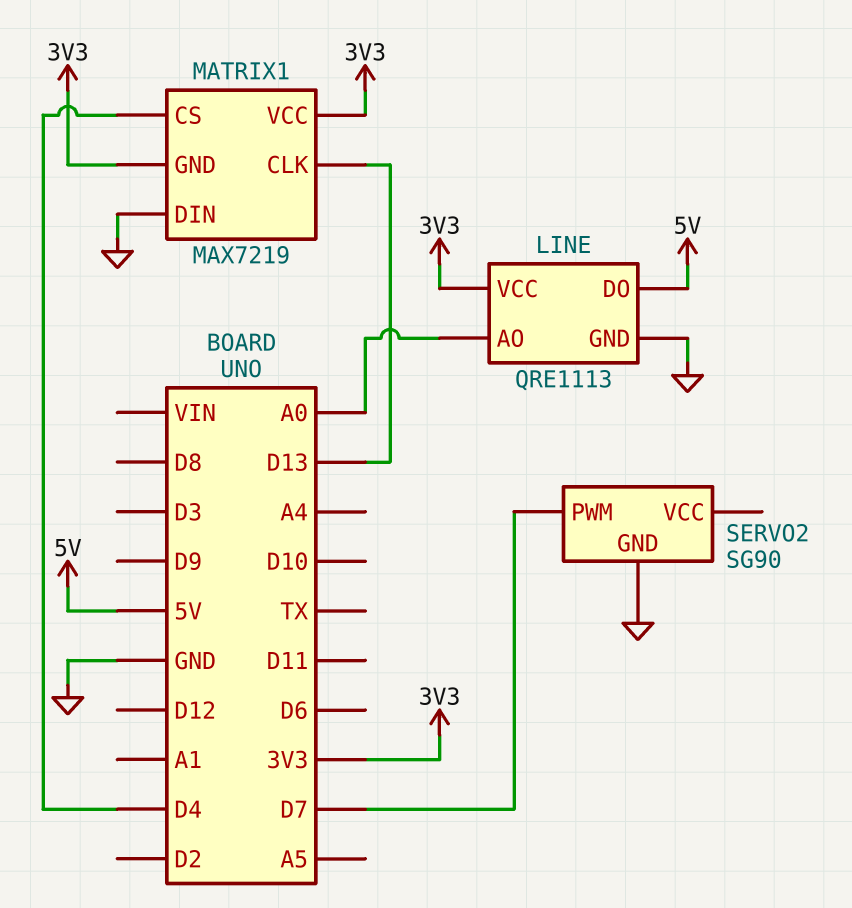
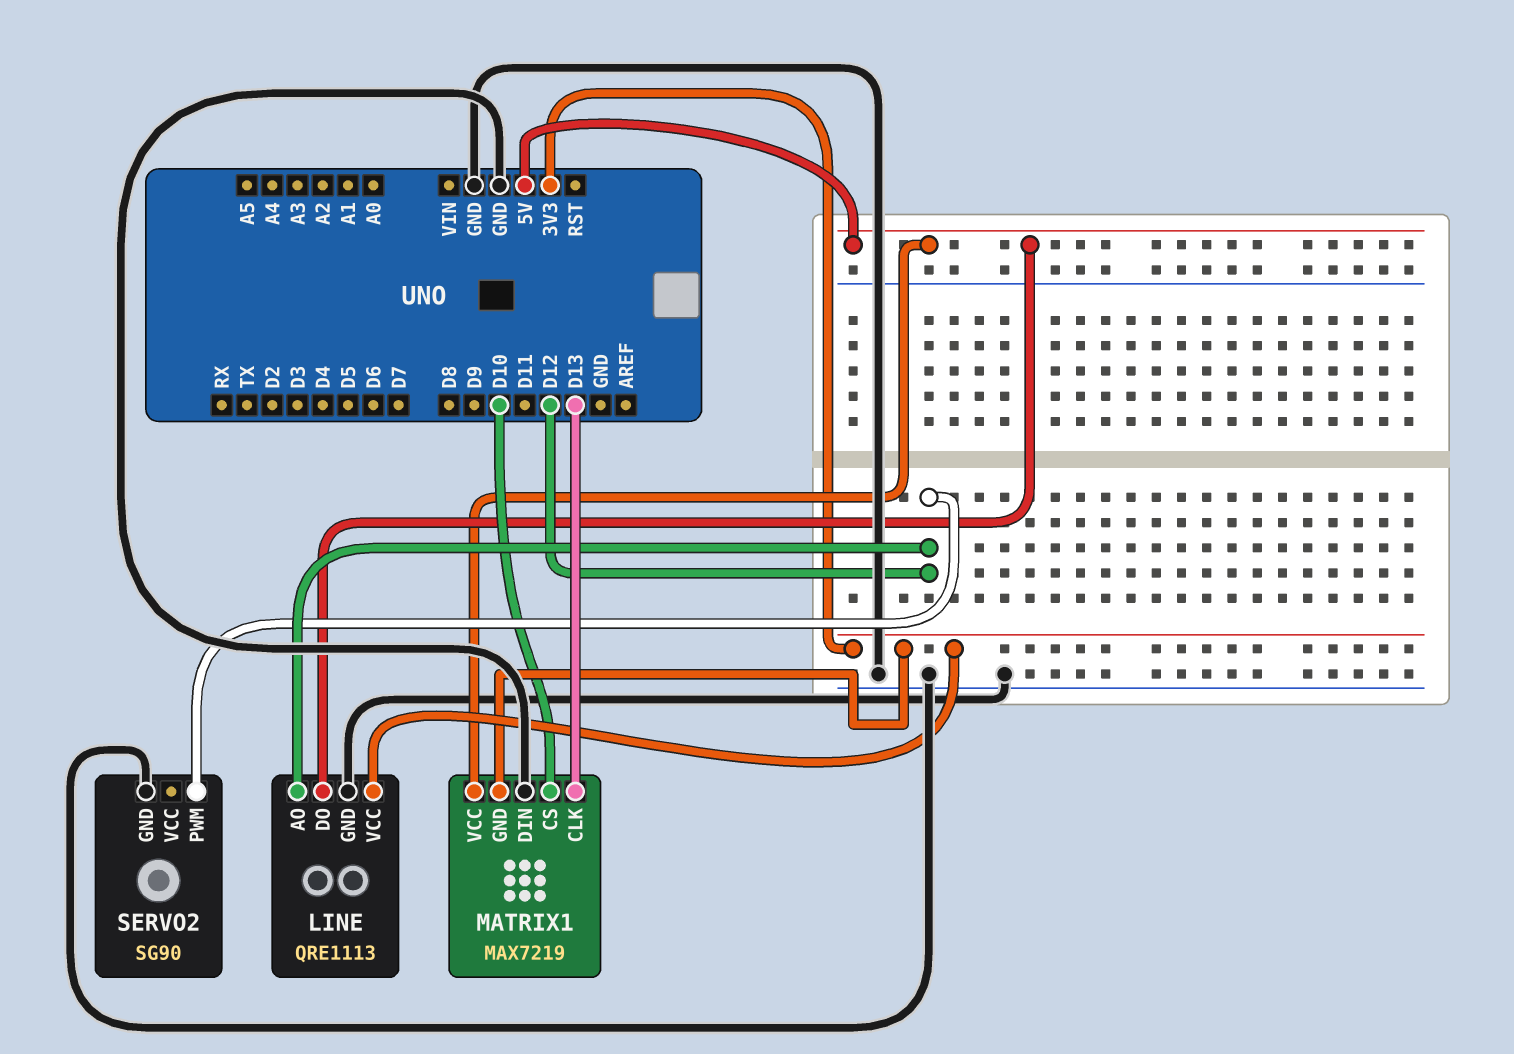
LINE pin AO: A0 -> D12
MATRIX1 pin CS: D4 -> D10
MATRIX1 pin VCC: 3V3 -> 5V
SERVO2 pin PWM: D7 -> D12

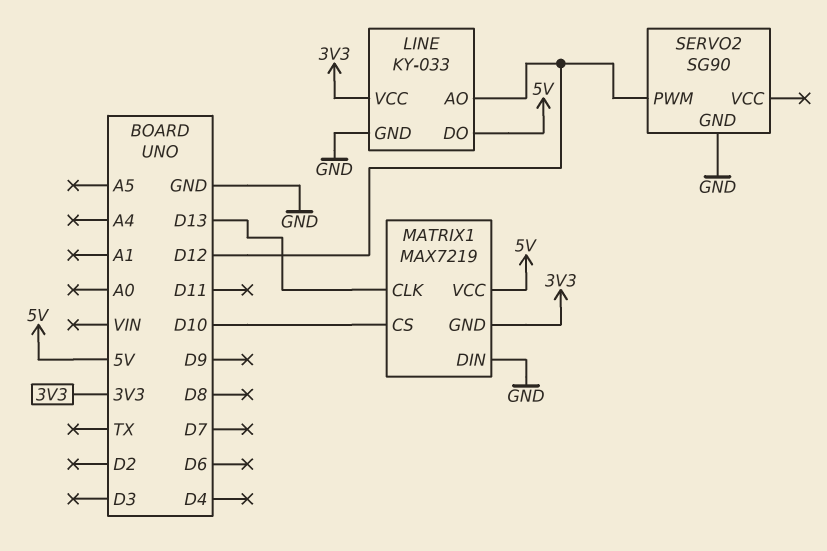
LINE: QRE1113 -> KY-033

